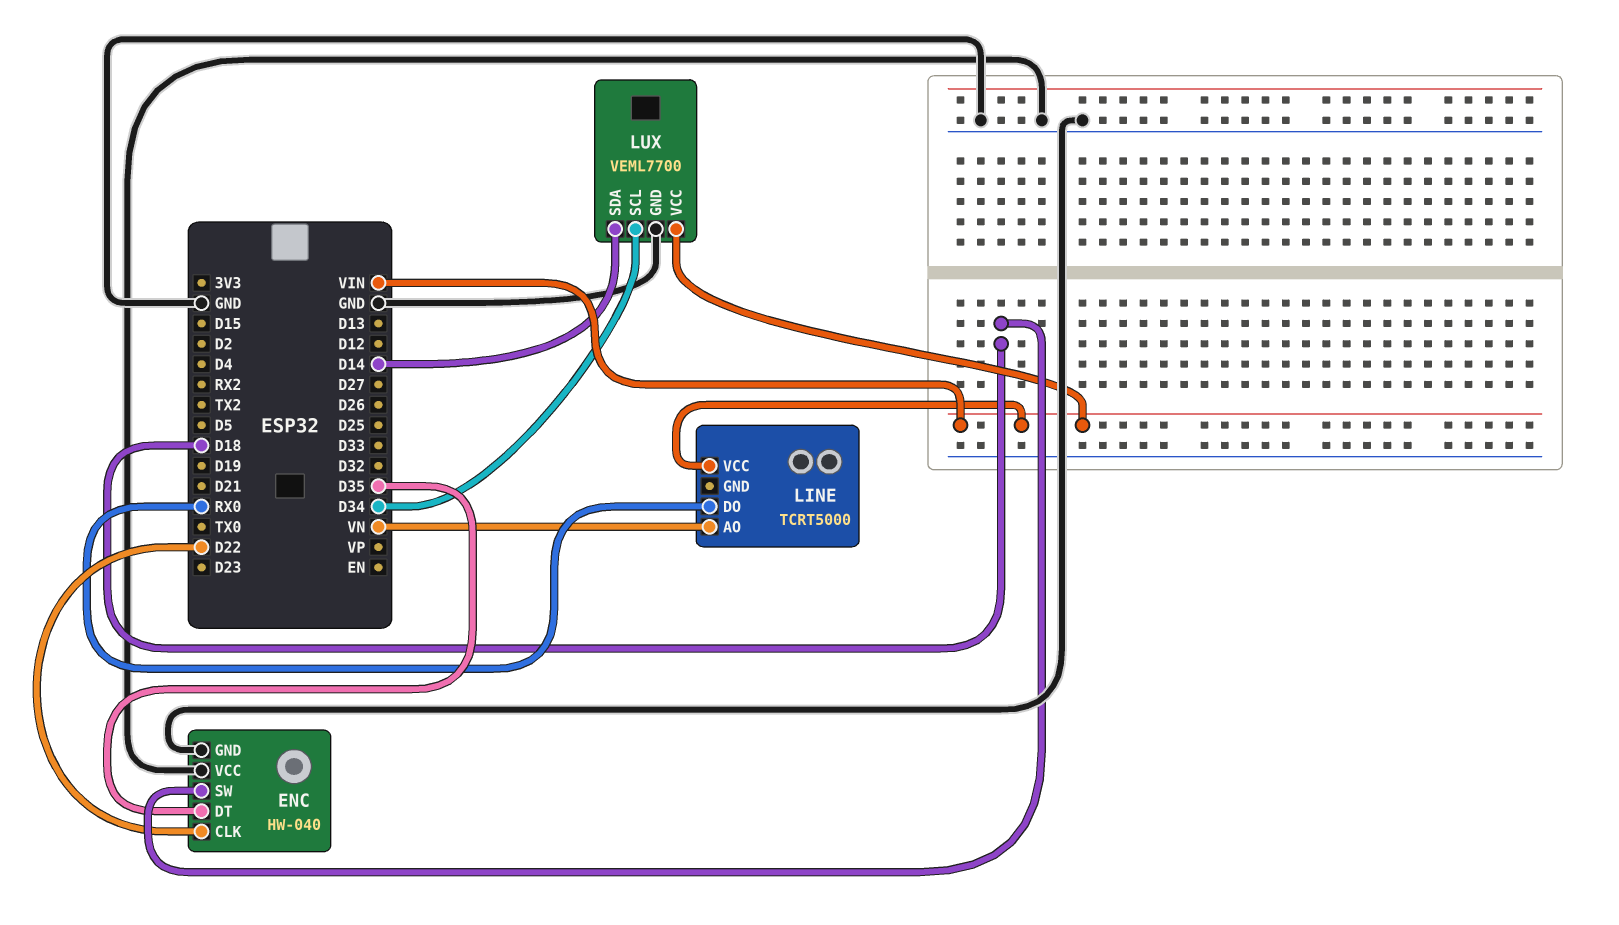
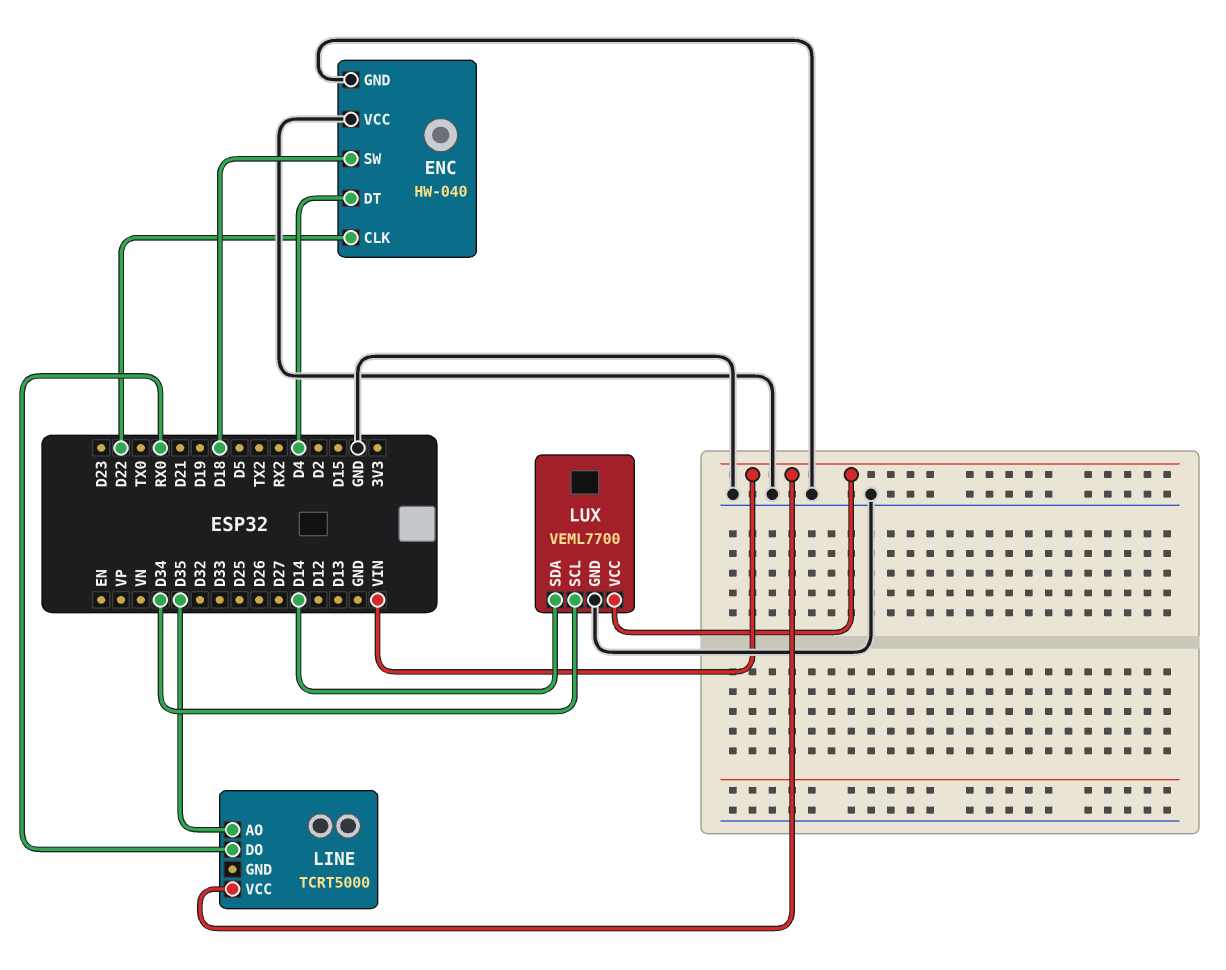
ENC pin DT: D35 -> D4
LINE pin AO: VN -> D35

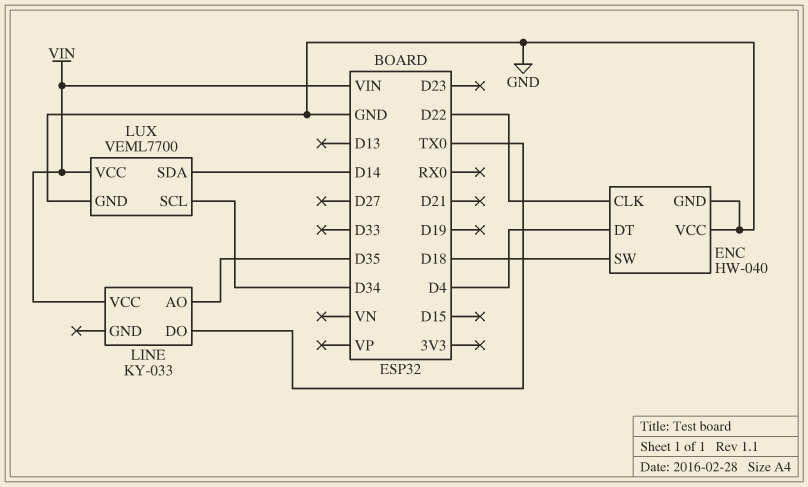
LINE: TCRT5000 -> KY-033
LINE pin DO: RX0 -> TX0

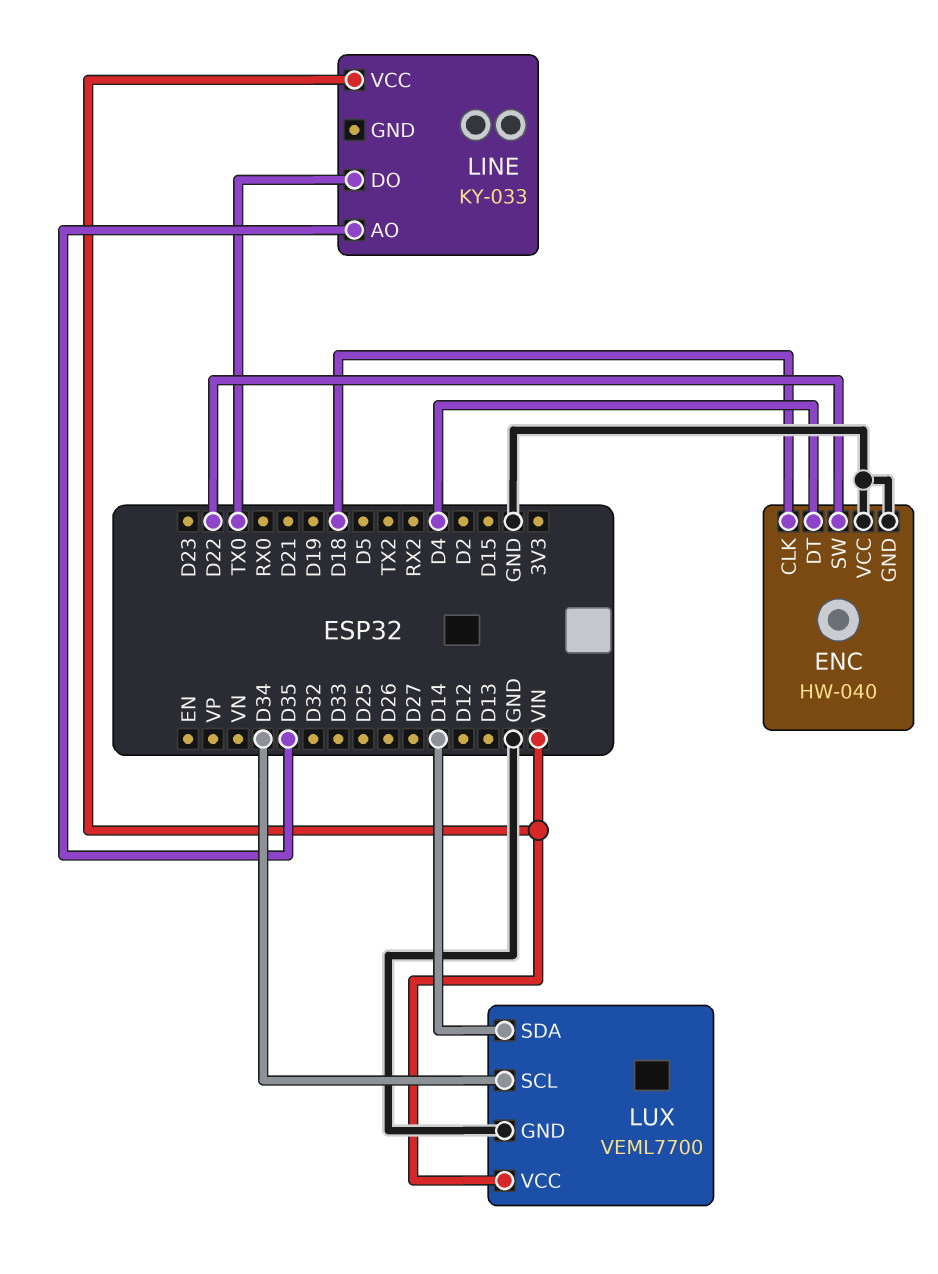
ENC pin CLK: D22 -> D18
ENC pin SW: D18 -> D22

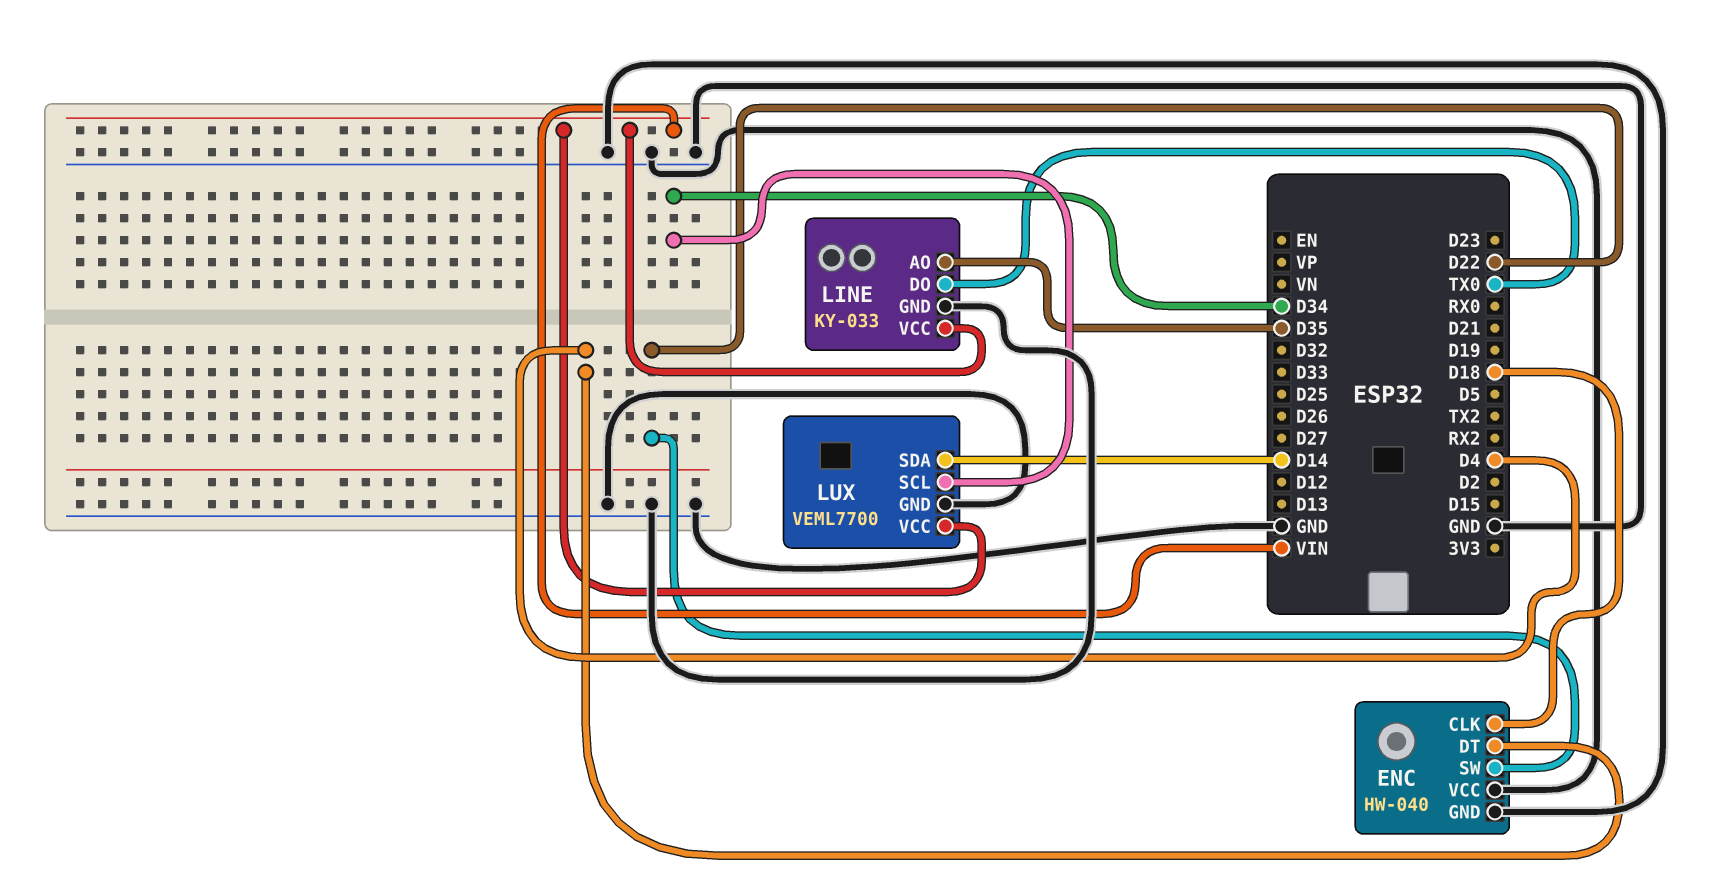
LINE pin GND: none -> GND

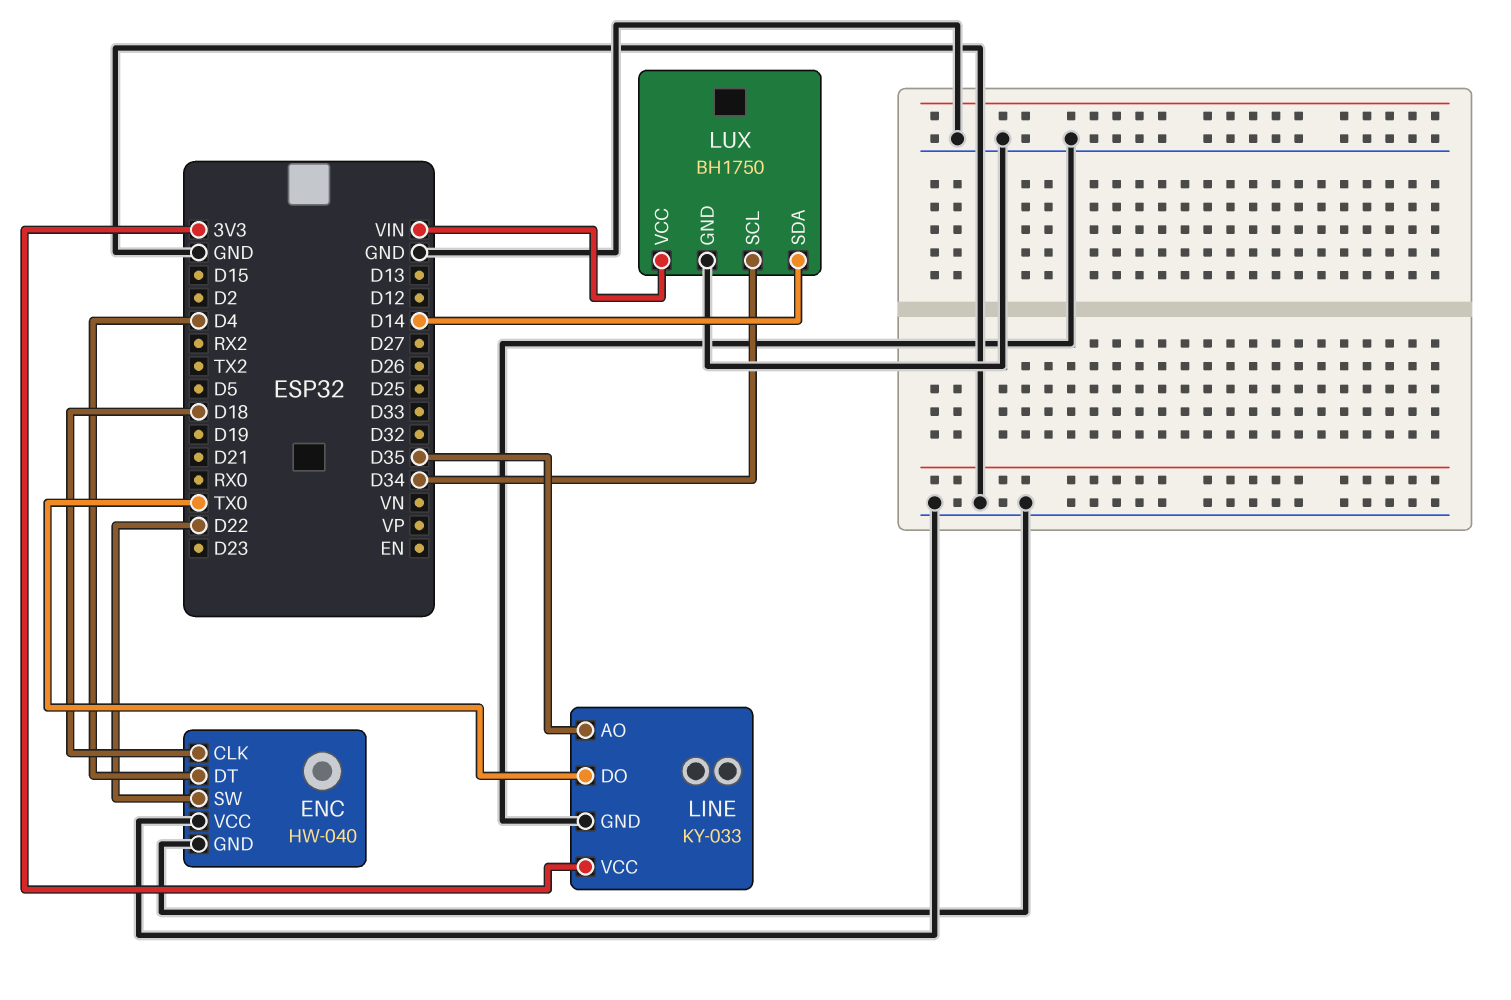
LINE pin VCC: VIN -> 3V3
LUX: VEML7700 -> BH1750

